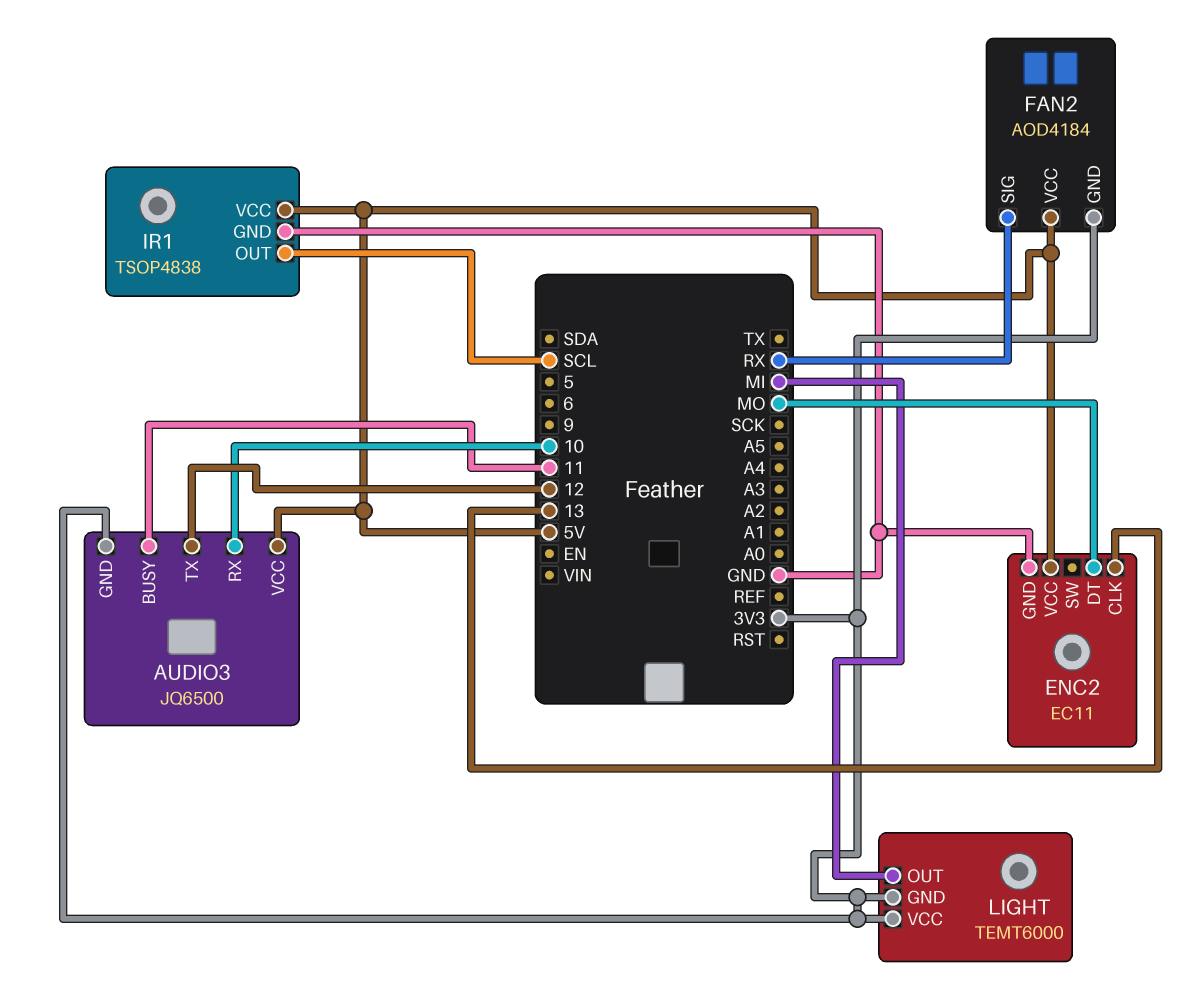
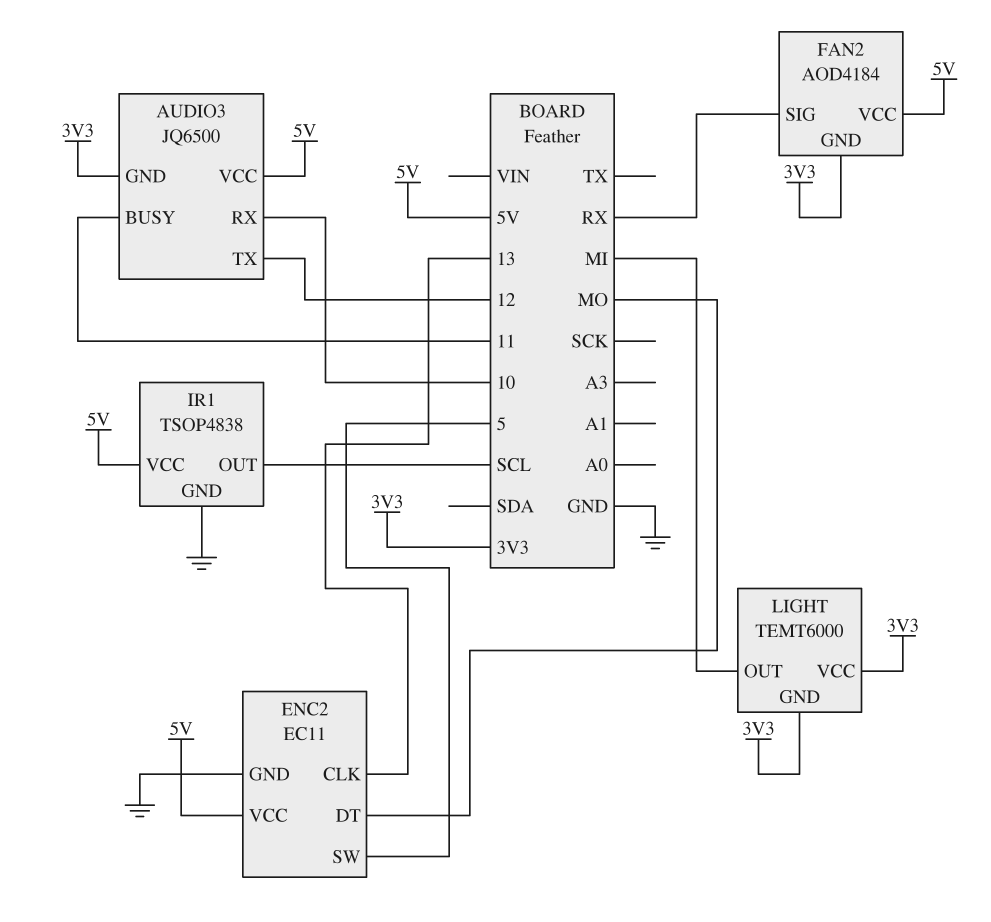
ENC2 pin SW: none -> 5

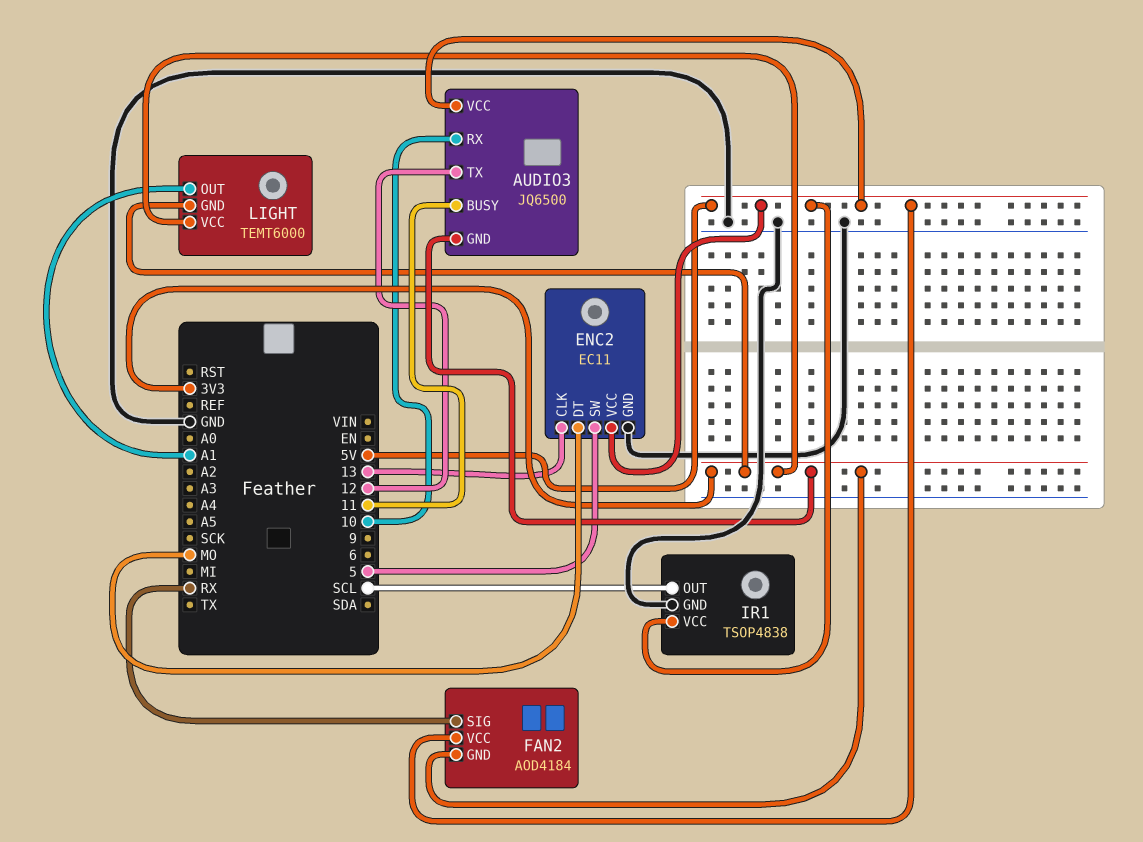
LIGHT pin OUT: MI -> A1

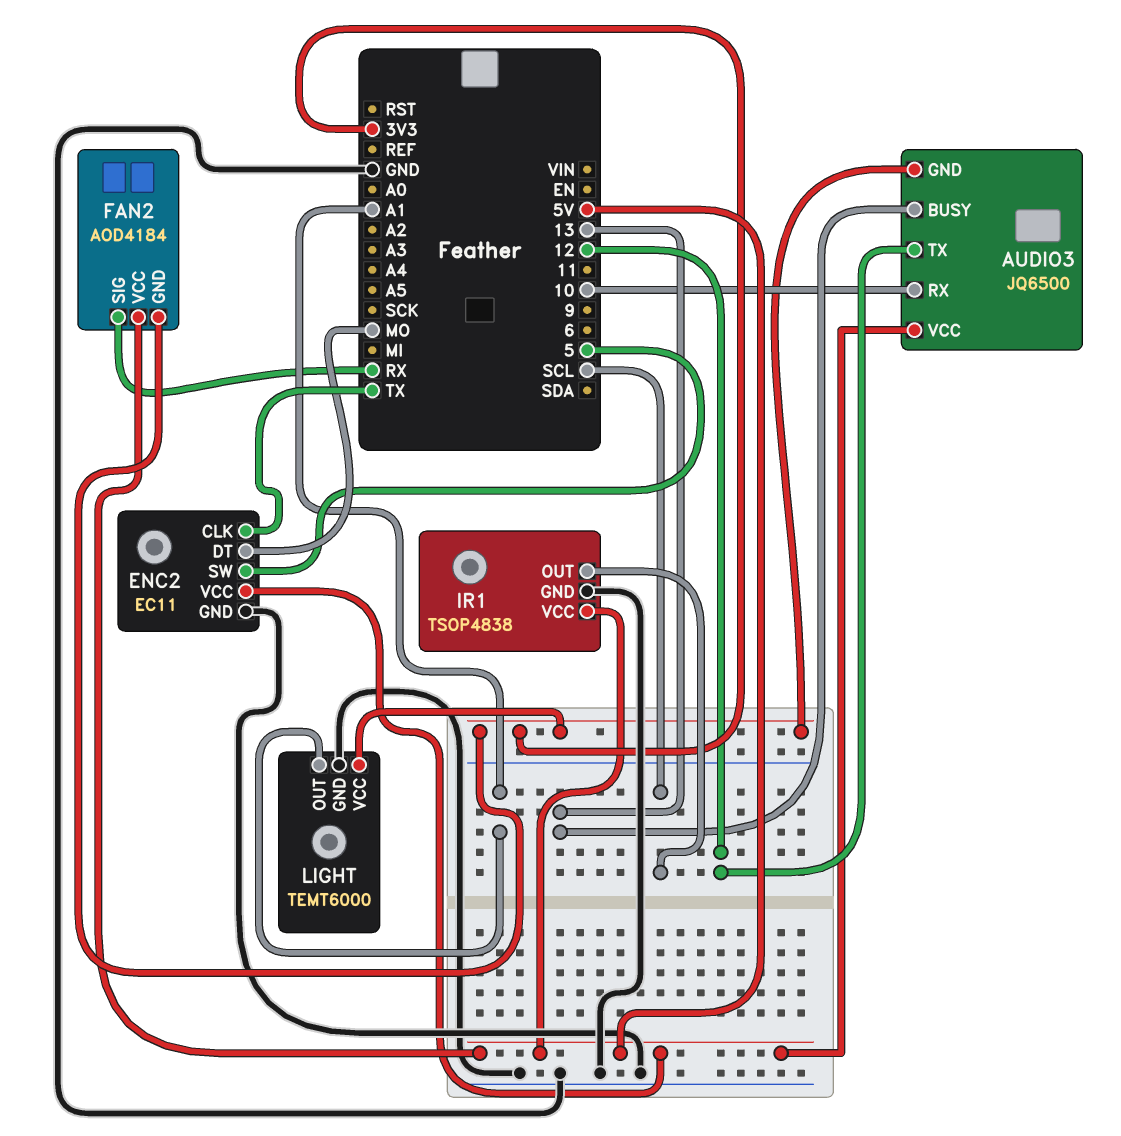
AUDIO3 pin BUSY: 11 -> 13
ENC2 pin CLK: 13 -> TX
LIGHT pin GND: 3V3 -> GND

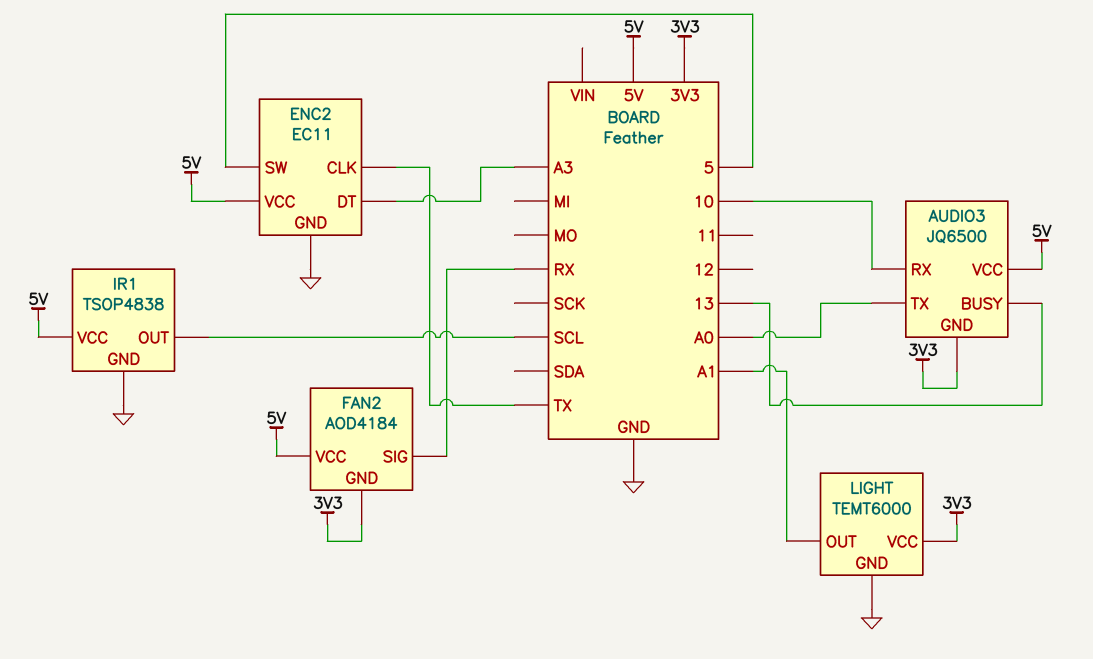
AUDIO3 pin TX: 12 -> A0
ENC2 pin DT: MO -> A3

